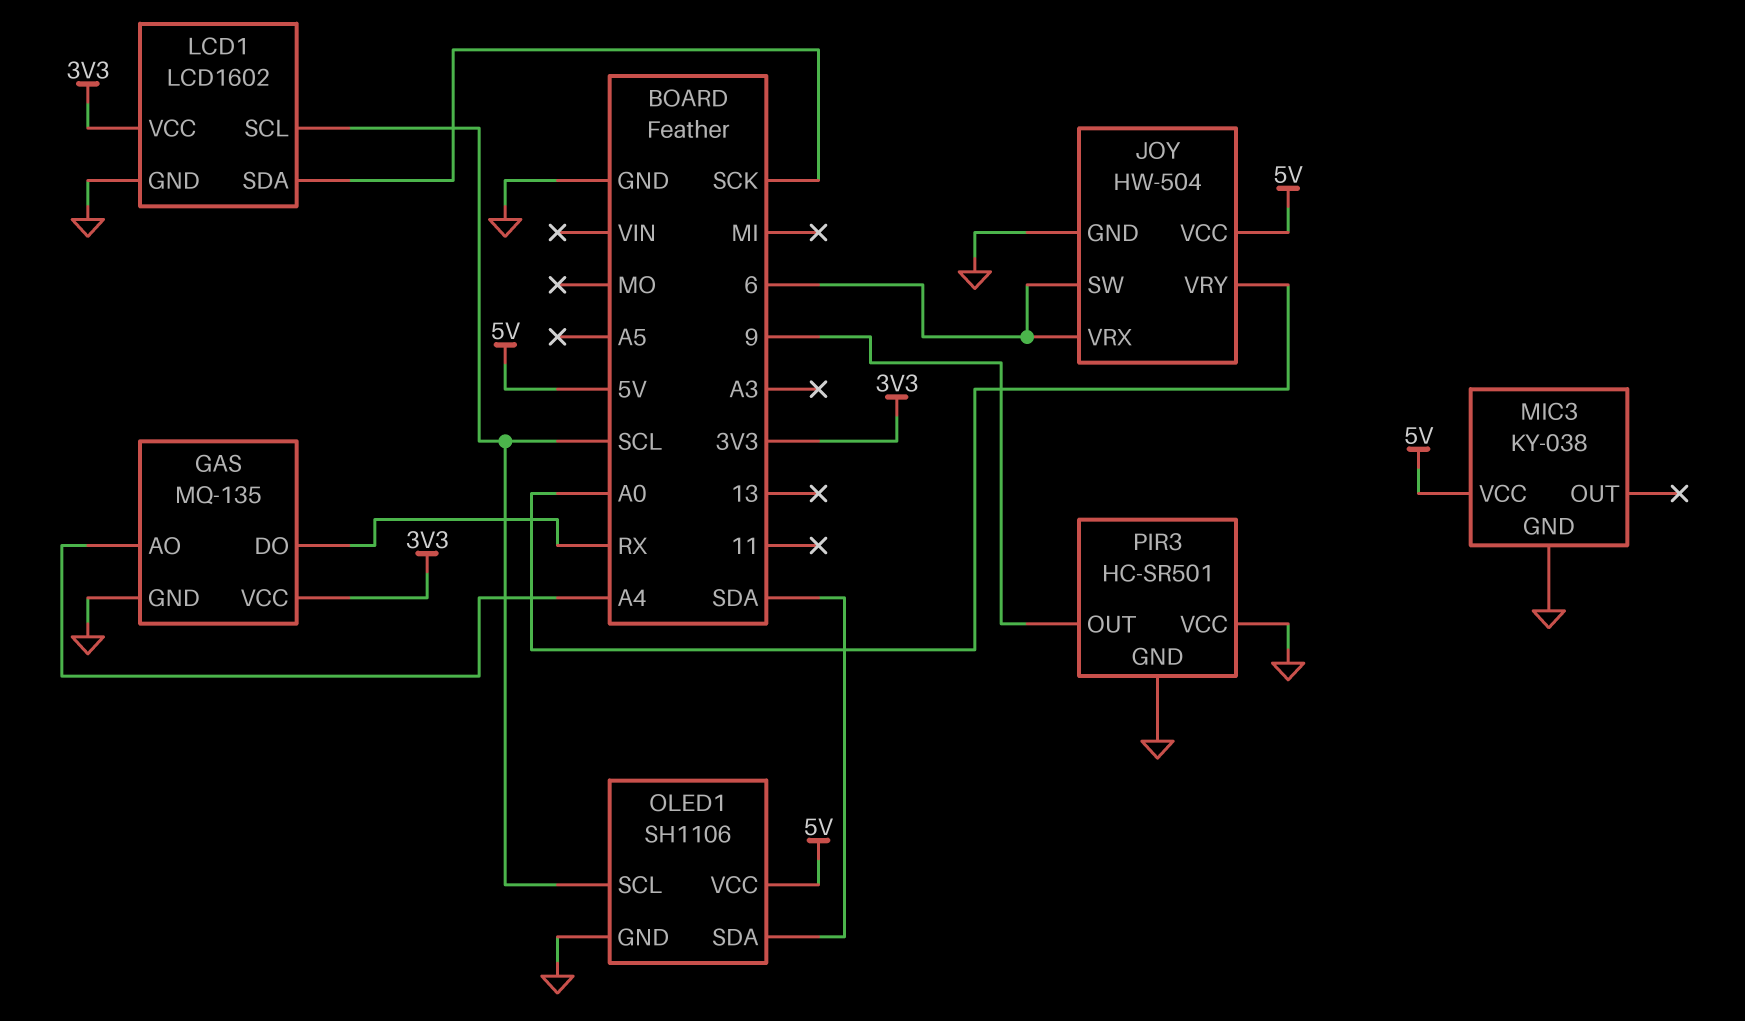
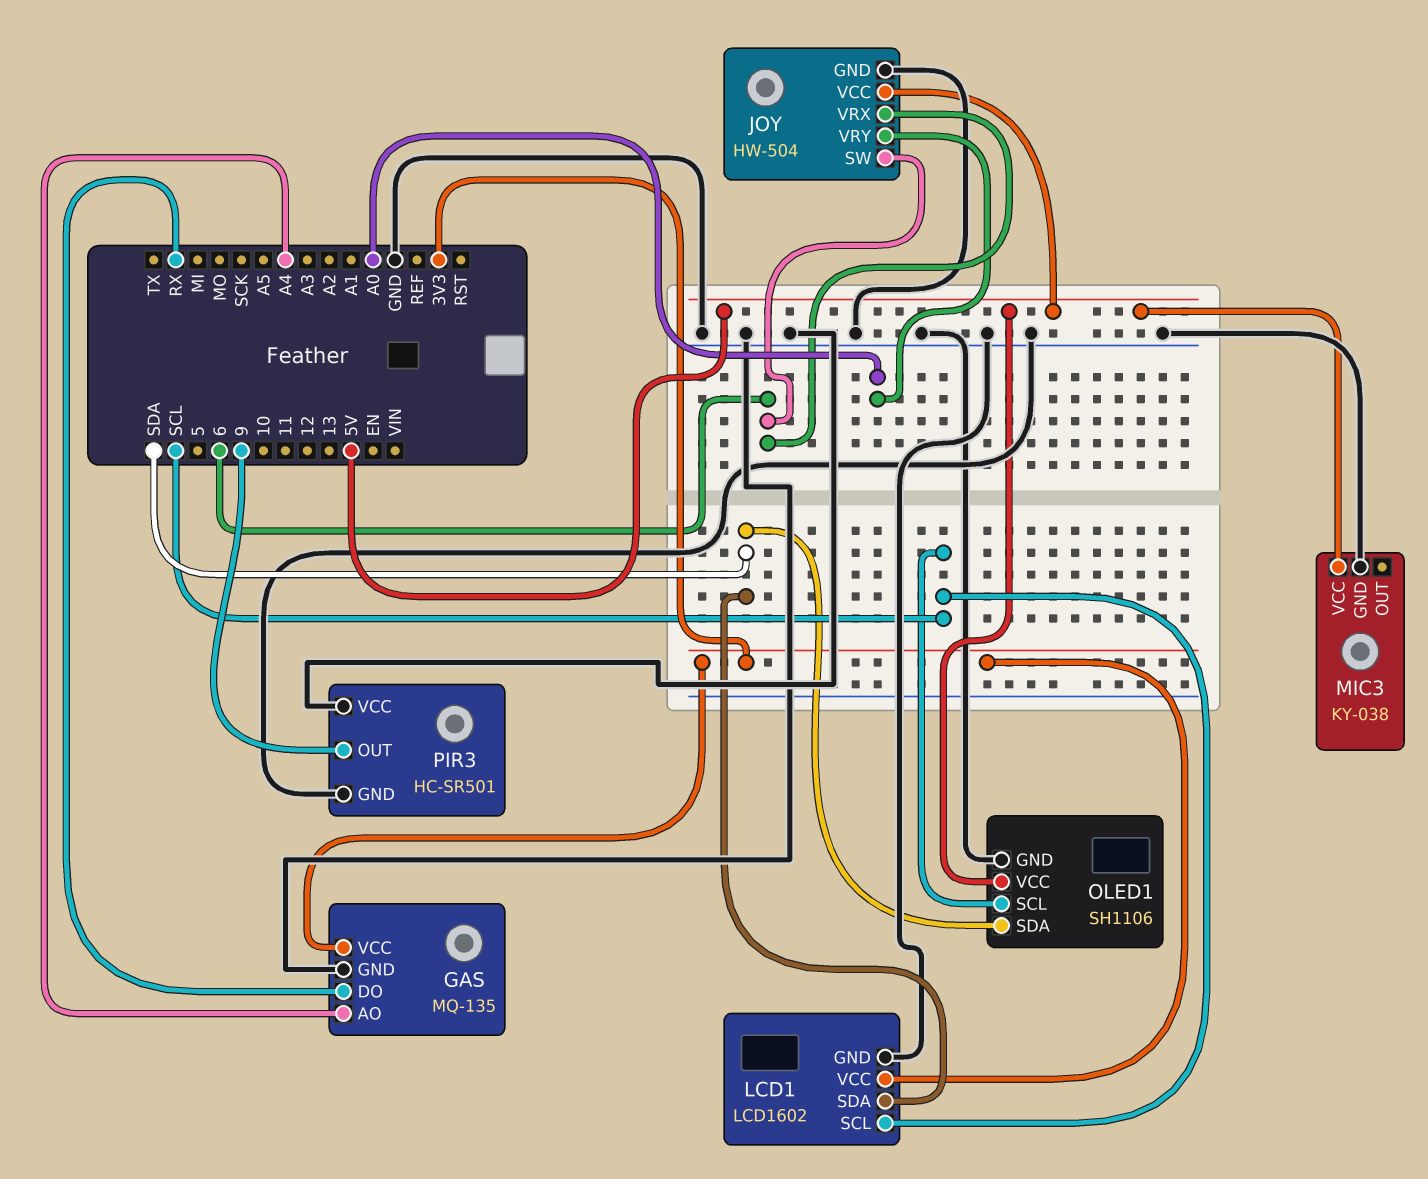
LCD1 pin SDA: SCK -> SDA

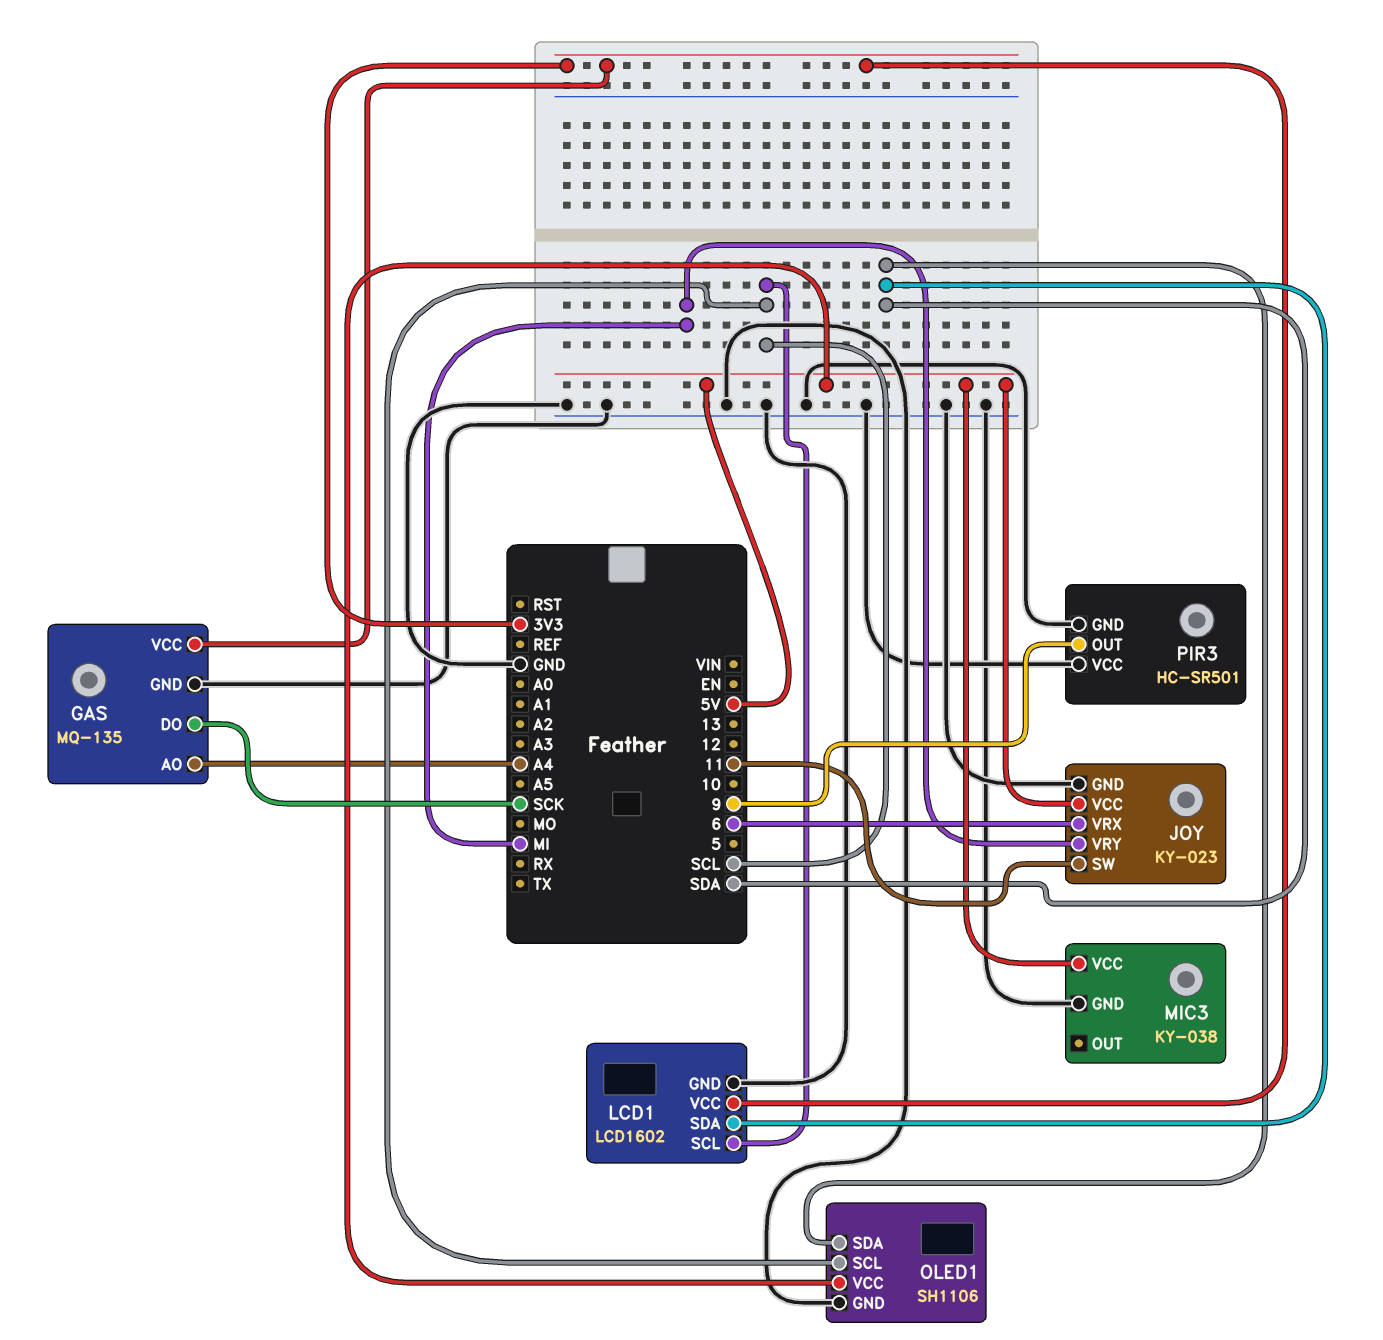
GAS pin DO: RX -> SCK
JOY: HW-504 -> KY-023
JOY pin SW: 6 -> 11
JOY pin VRY: A0 -> MI

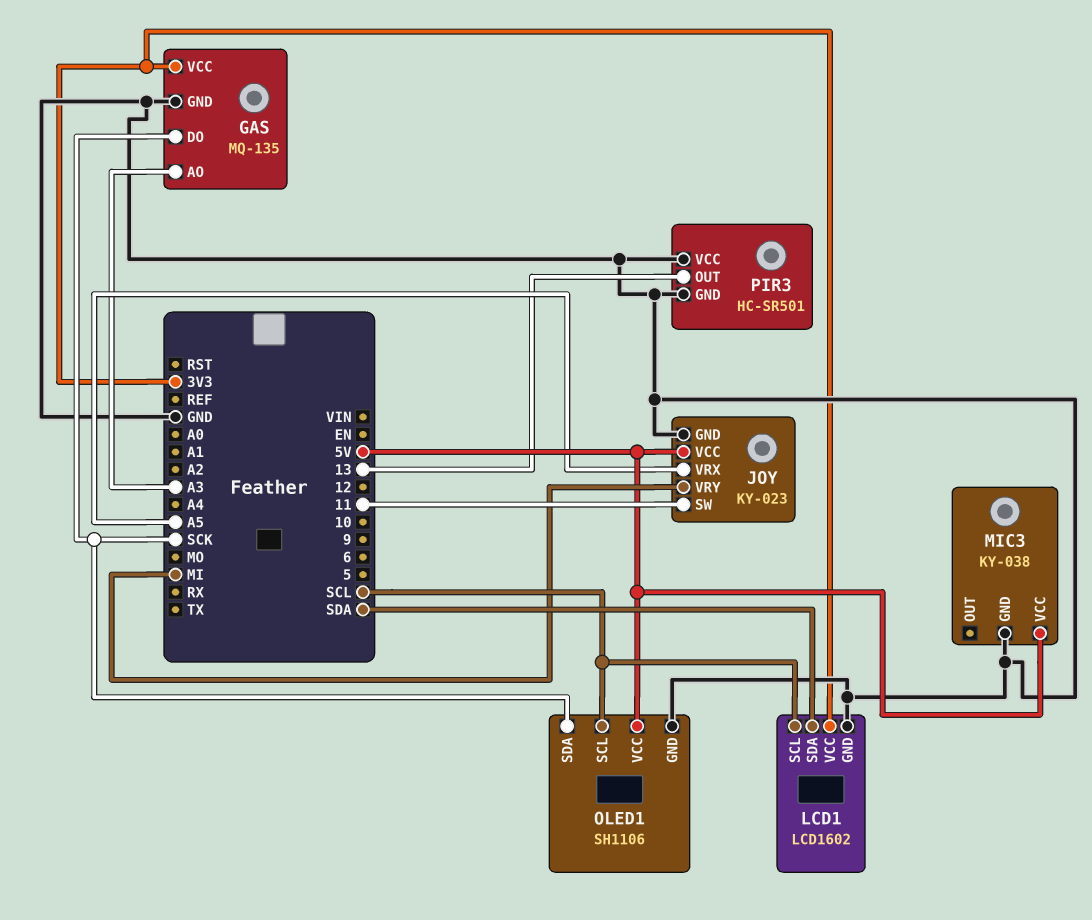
GAS pin AO: A4 -> A3
JOY pin VRX: 6 -> A5
OLED1 pin SDA: SDA -> SCK
PIR3 pin OUT: 9 -> 13

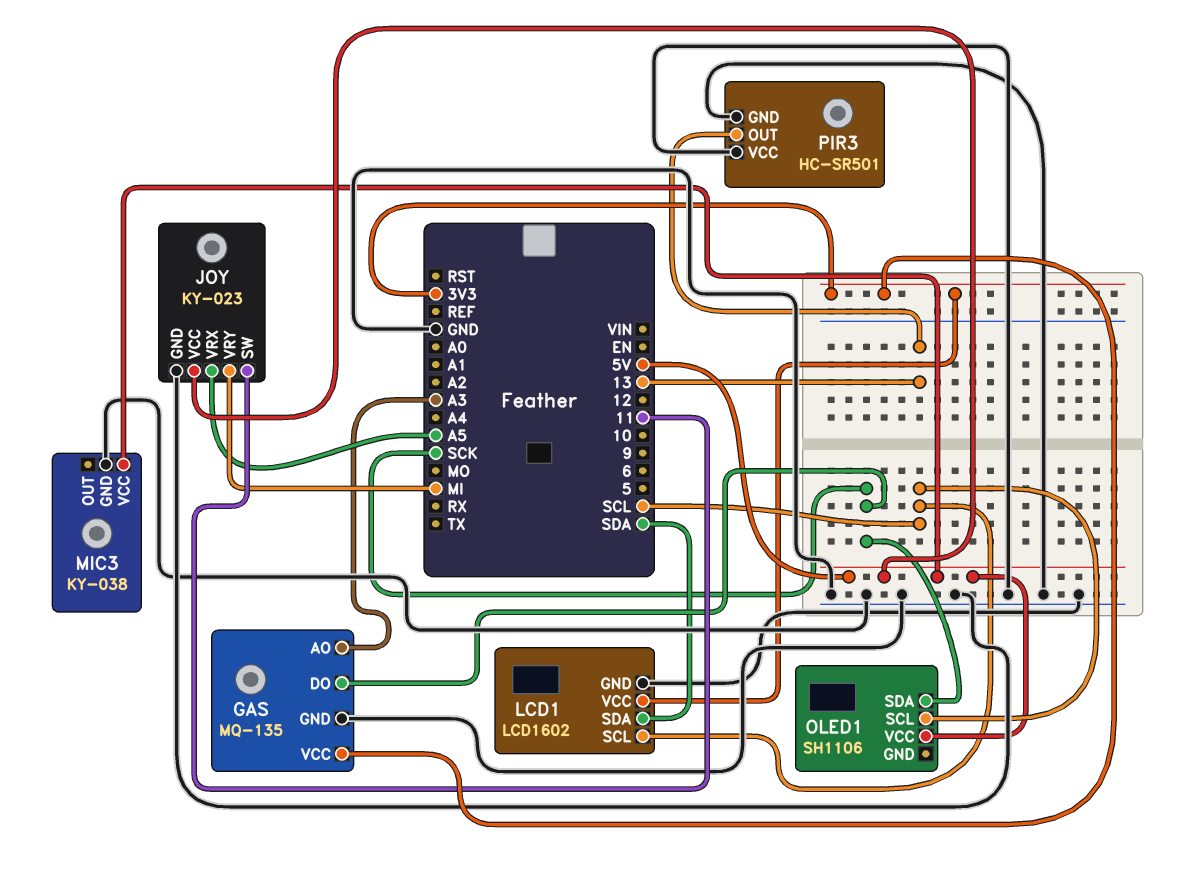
OLED1 pin GND: GND -> none

